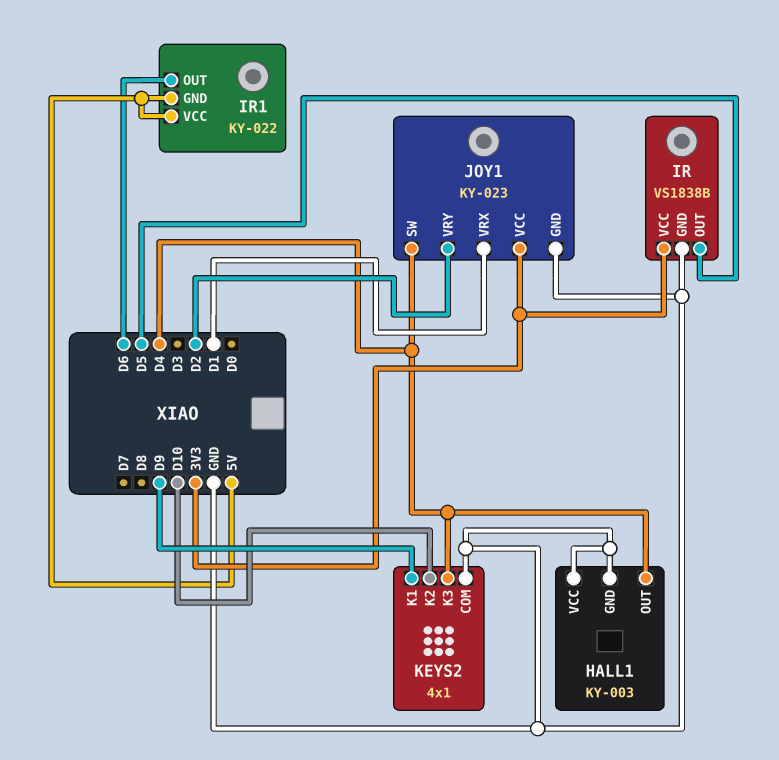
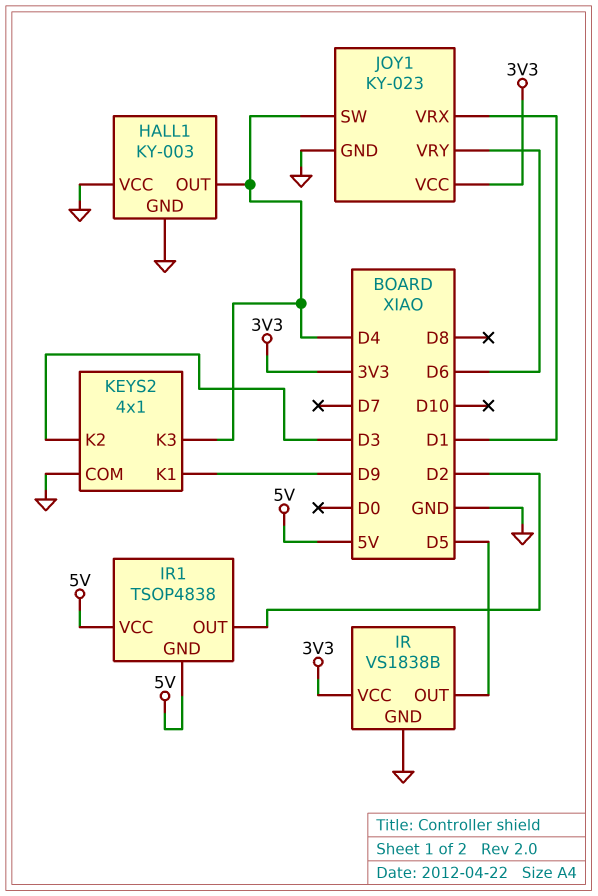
IR1: KY-022 -> TSOP4838
IR1 pin OUT: D6 -> D2
JOY1 pin VRY: D2 -> D6
KEYS2 pin K2: D10 -> D3

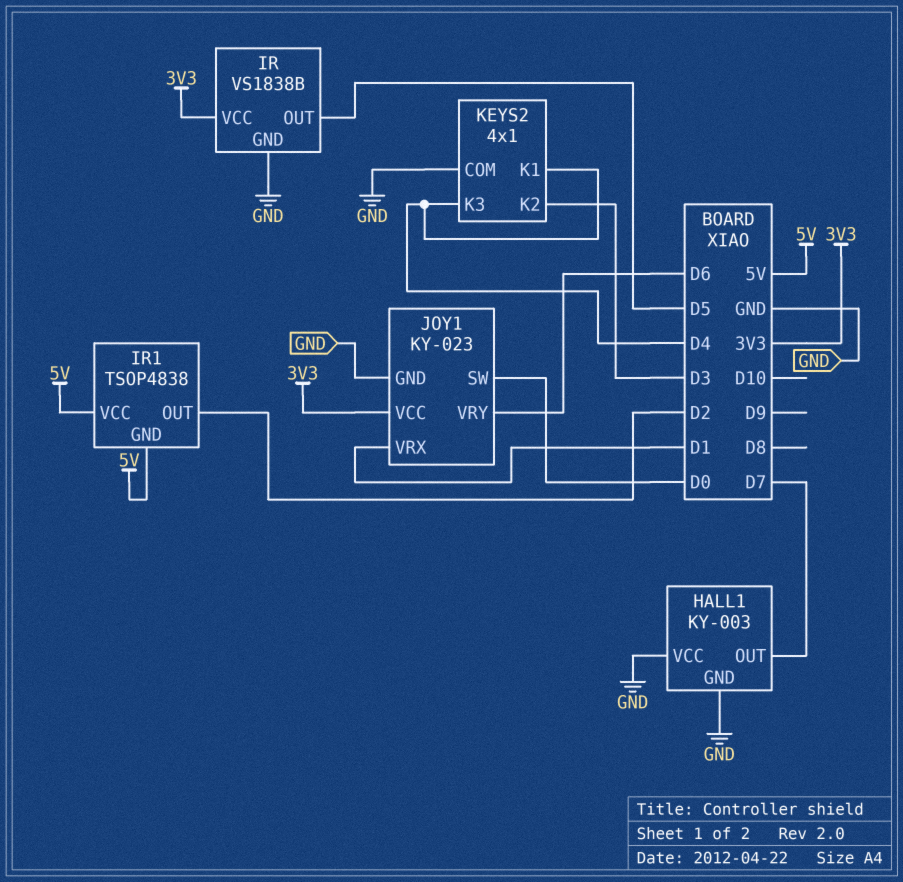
HALL1 pin OUT: D4 -> D7
JOY1 pin SW: D4 -> D0
KEYS2 pin K1: D9 -> D4

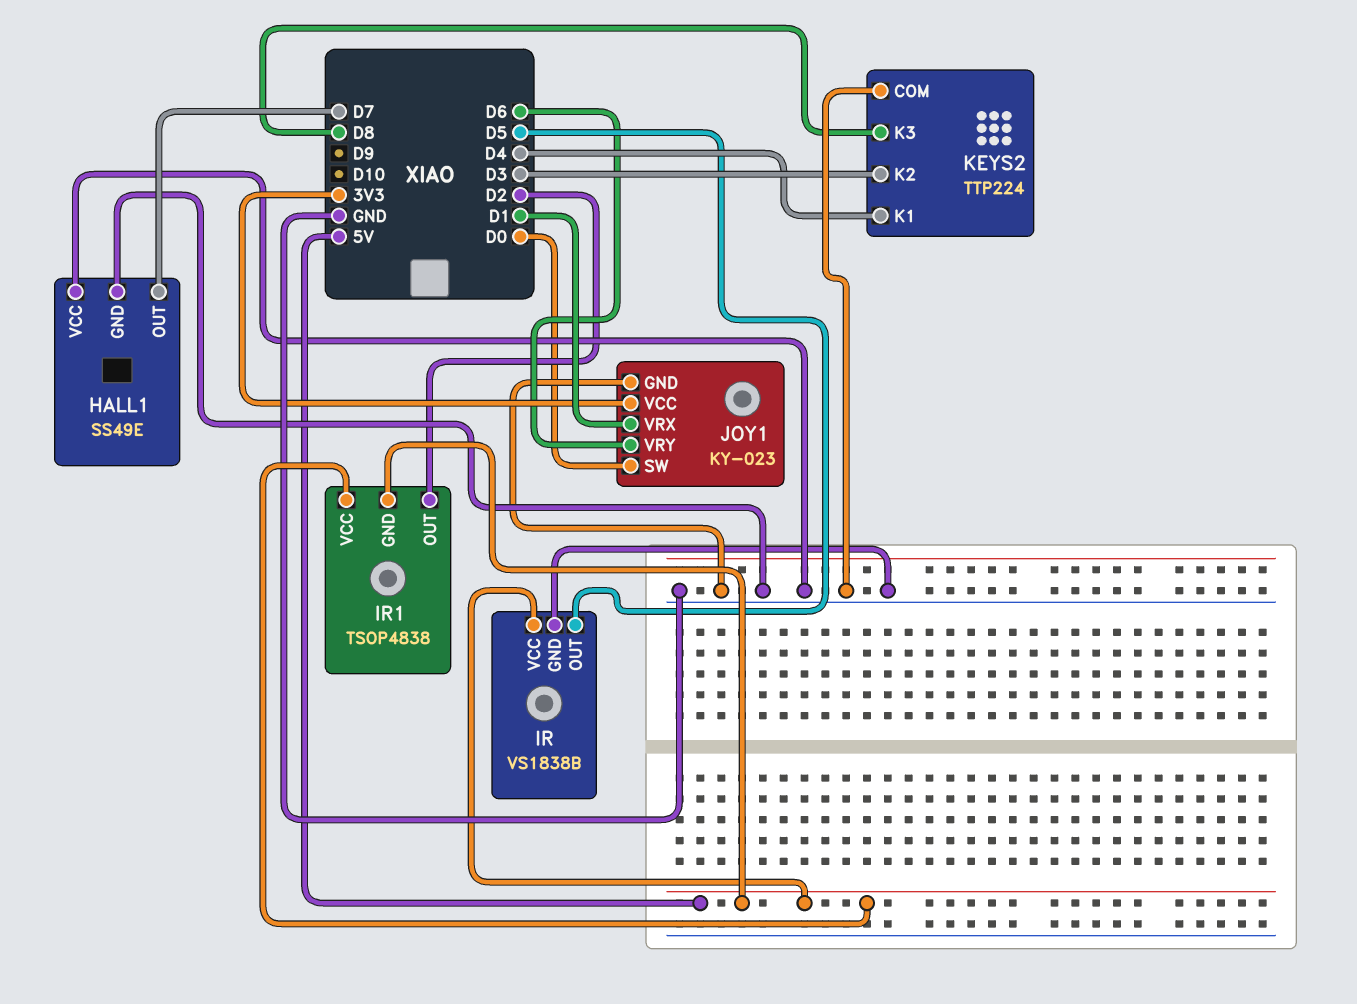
HALL1: KY-003 -> SS49E
IR pin VCC: 3V3 -> 5V
KEYS2: 4x1 -> TTP224
KEYS2 pin K3: D4 -> D8

